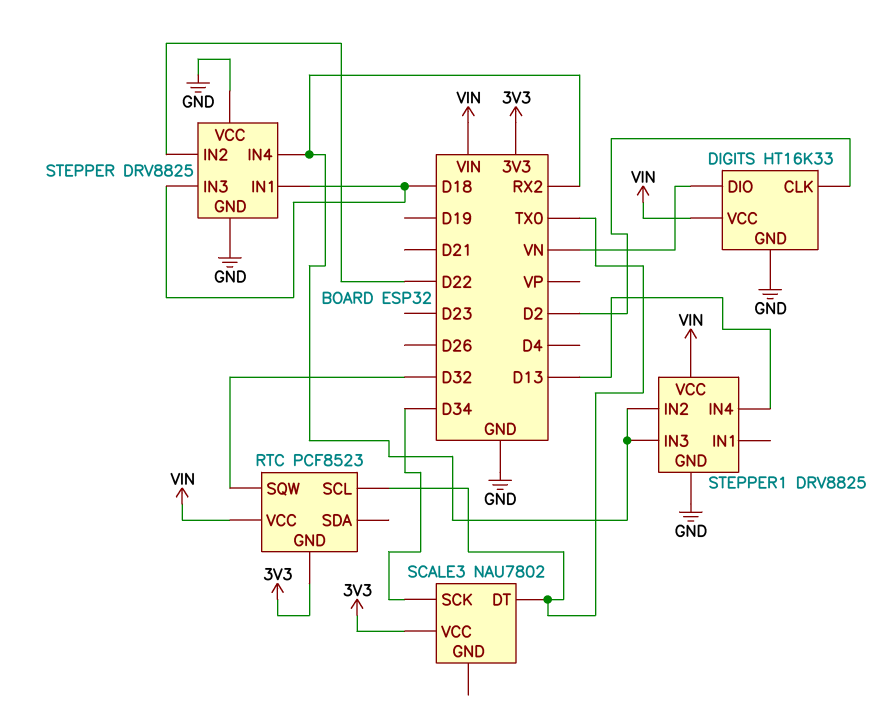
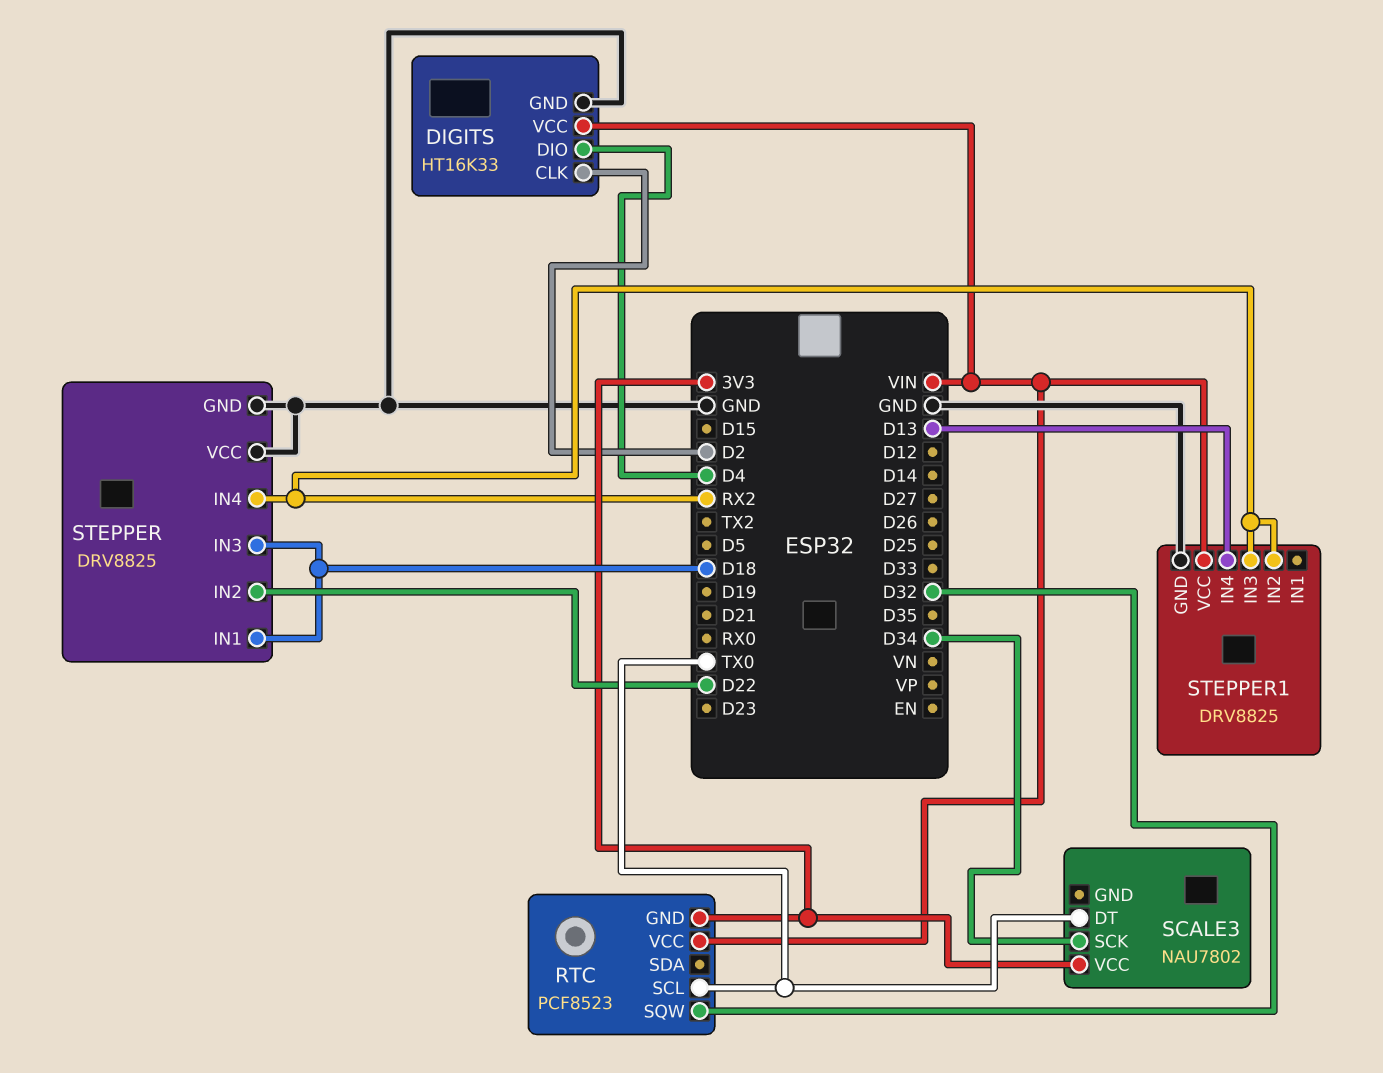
DIGITS pin DIO: VN -> D4

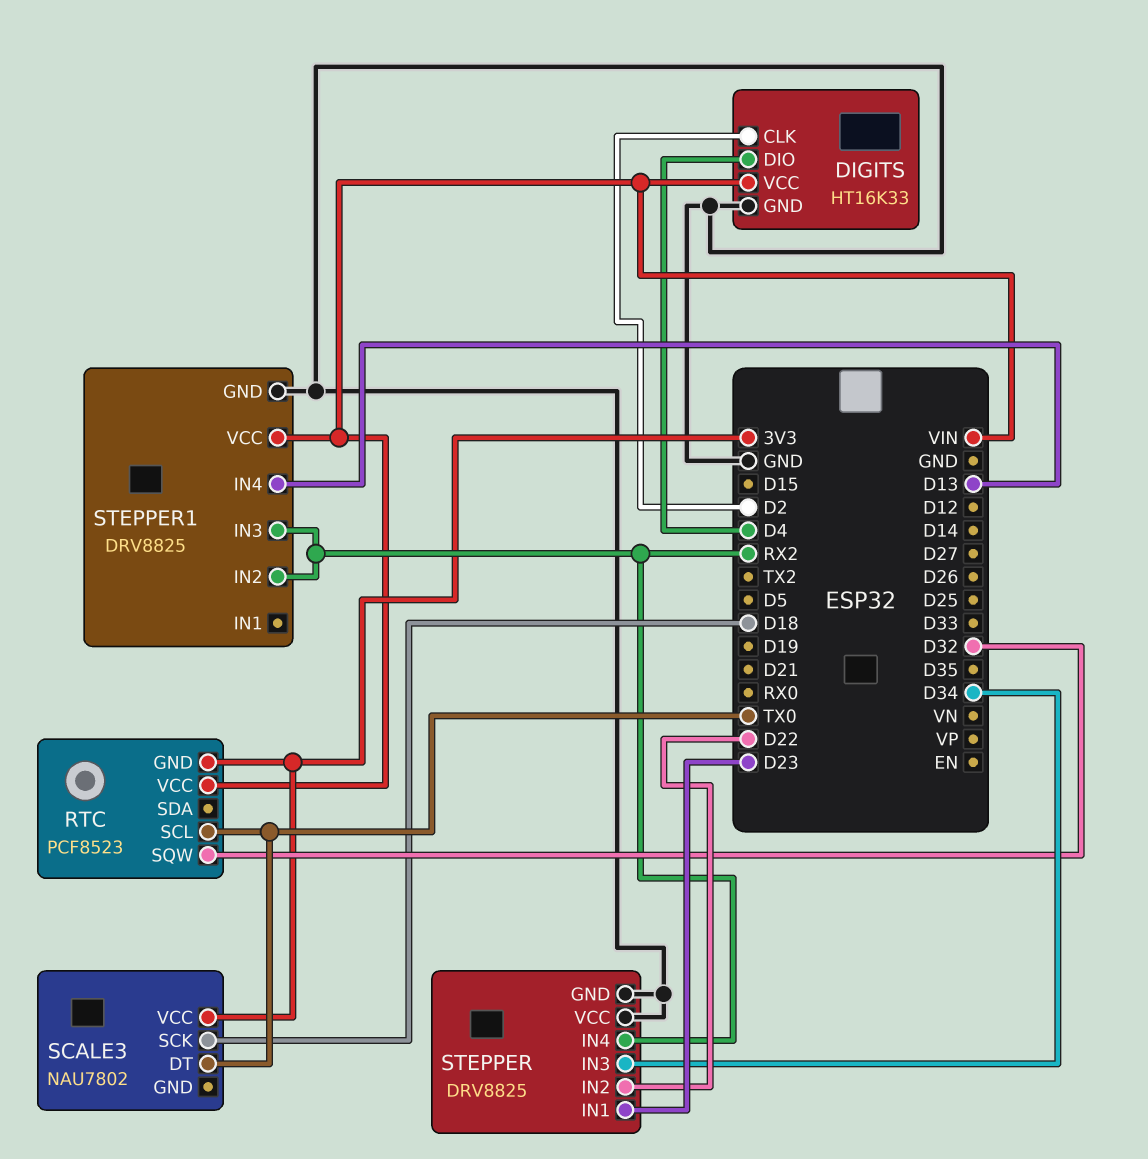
SCALE3 pin SCK: D34 -> D18
STEPPER pin IN1: D18 -> D23
STEPPER pin IN3: D18 -> D34

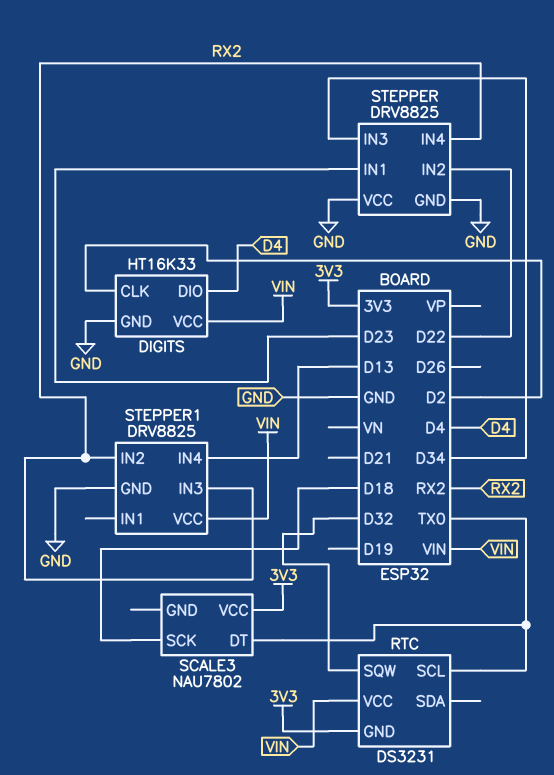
RTC: PCF8523 -> DS3231

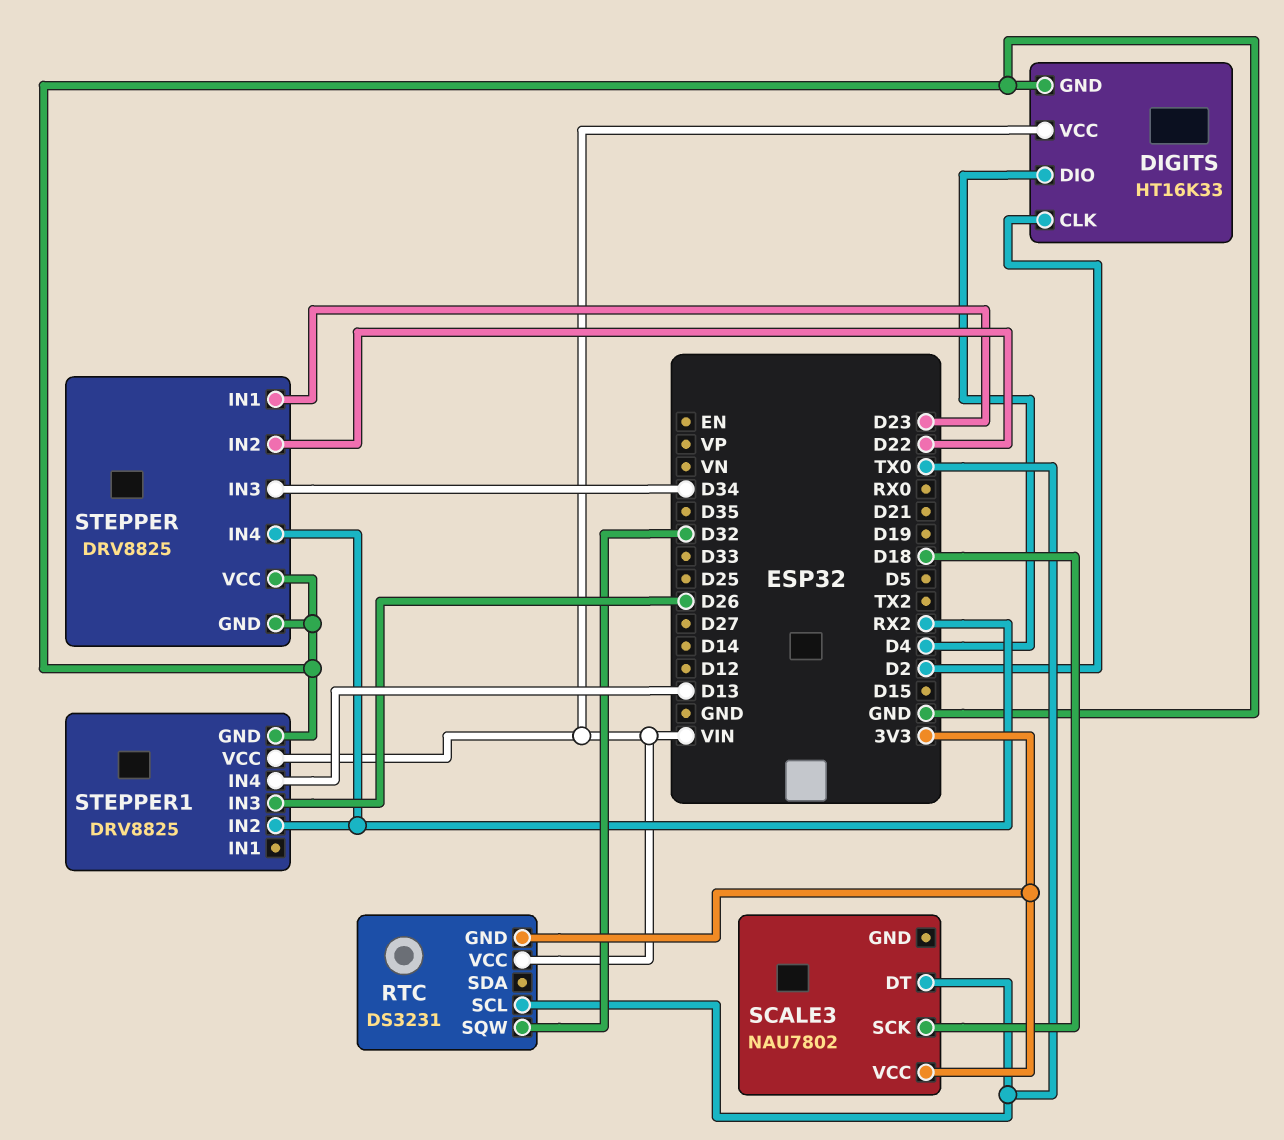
STEPPER1 pin IN3: RX2 -> D26

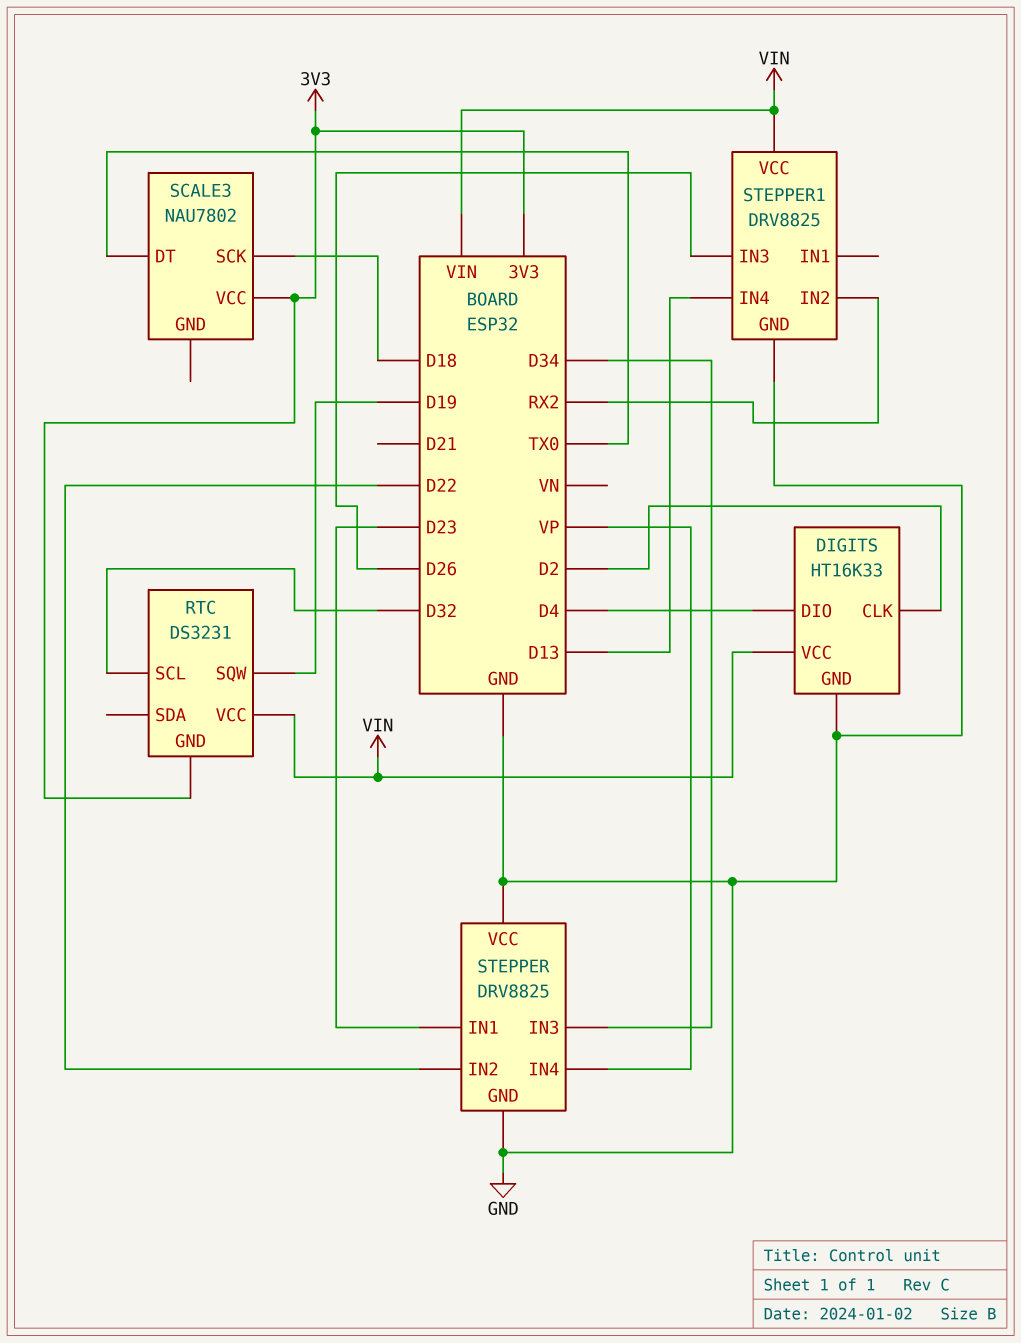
RTC pin SCL: TX0 -> D32
RTC pin SQW: D32 -> D19
STEPPER pin IN4: RX2 -> VP

